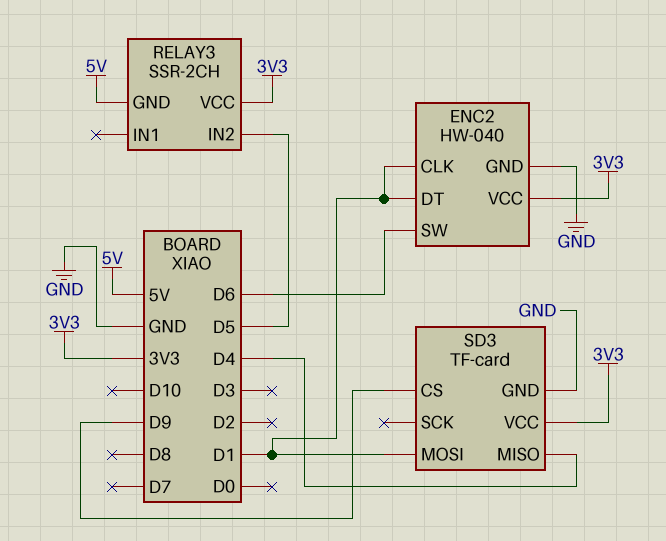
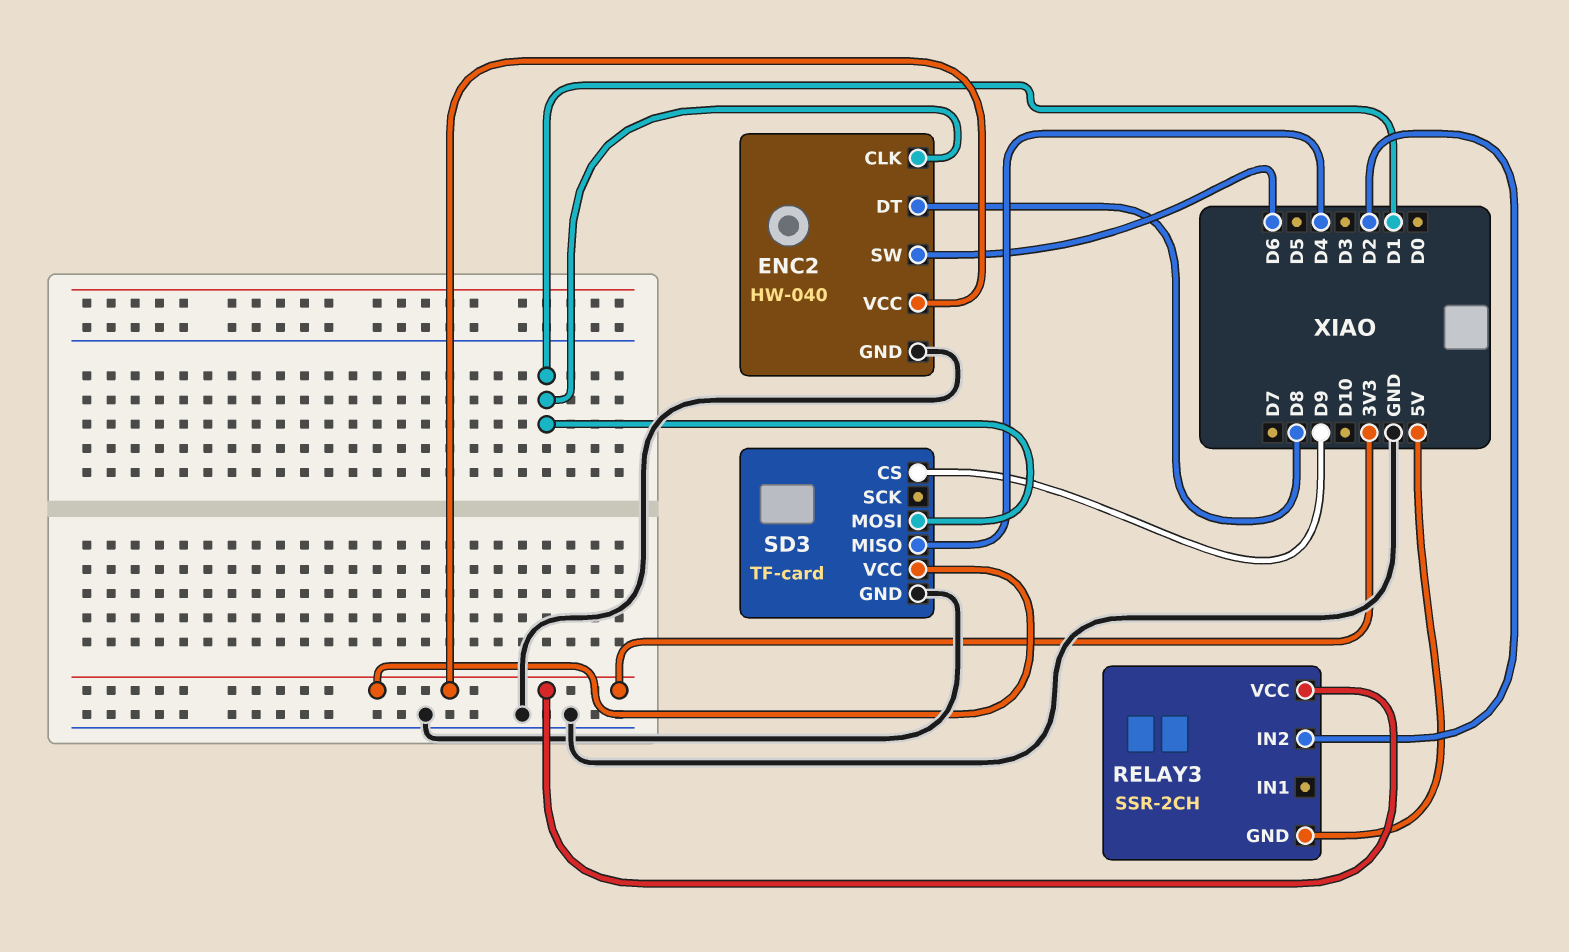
ENC2 pin DT: D1 -> D8
RELAY3 pin IN2: D5 -> D2

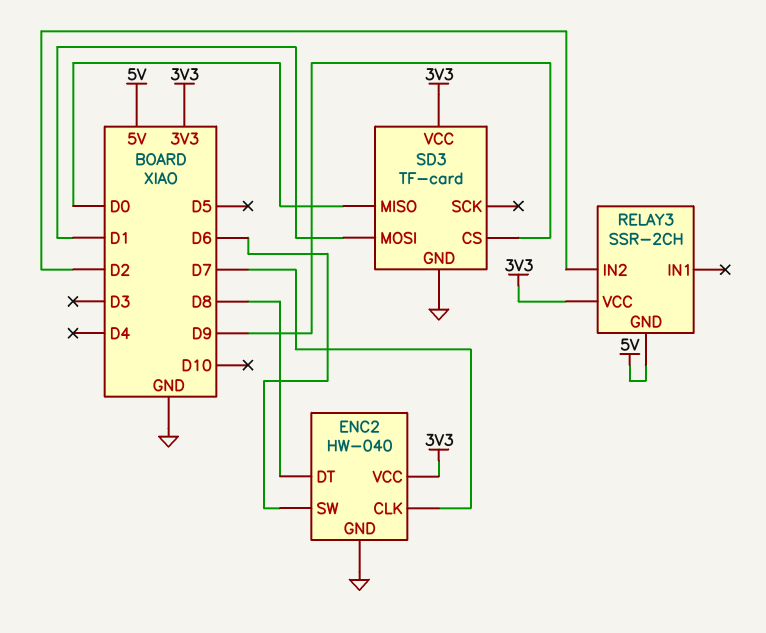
ENC2 pin CLK: D1 -> D7
SD3 pin MISO: D4 -> D0

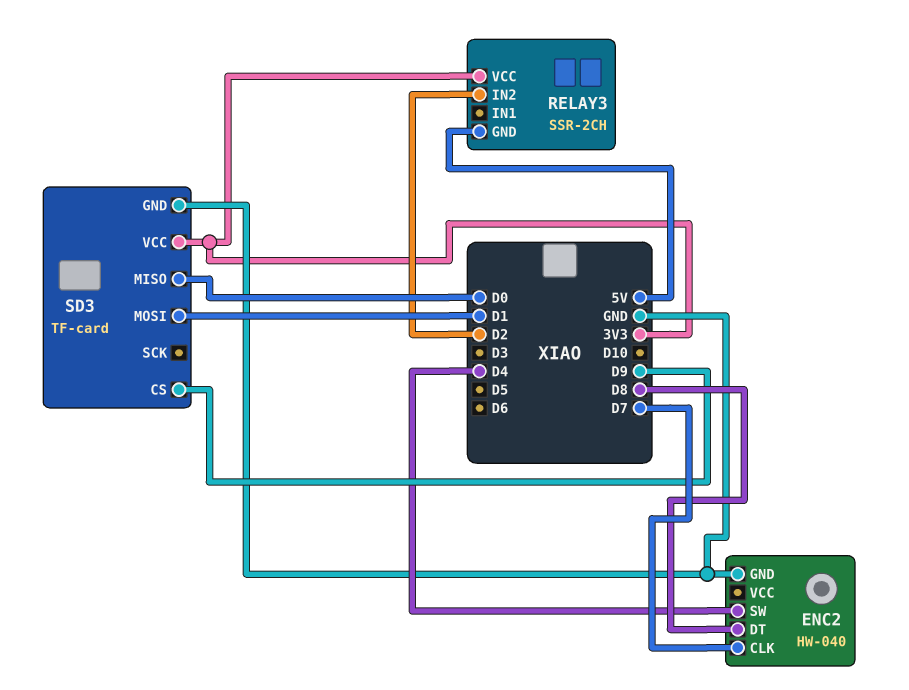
ENC2 pin SW: D6 -> D4
ENC2 pin VCC: 3V3 -> none

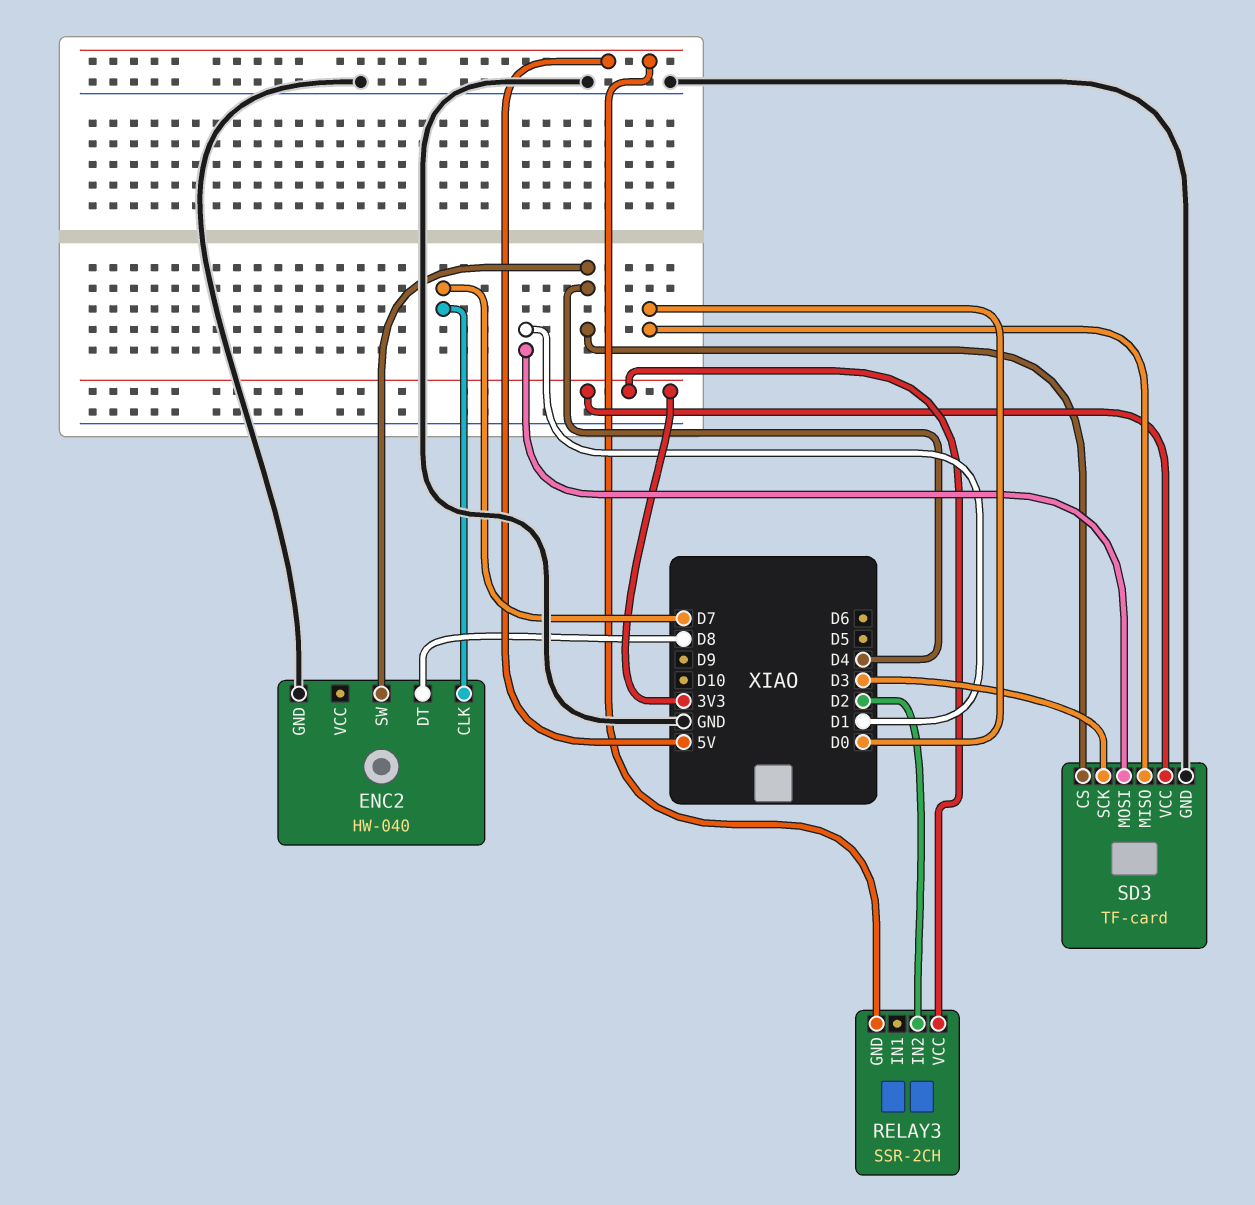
SD3 pin CS: D9 -> D4
SD3 pin SCK: none -> D3

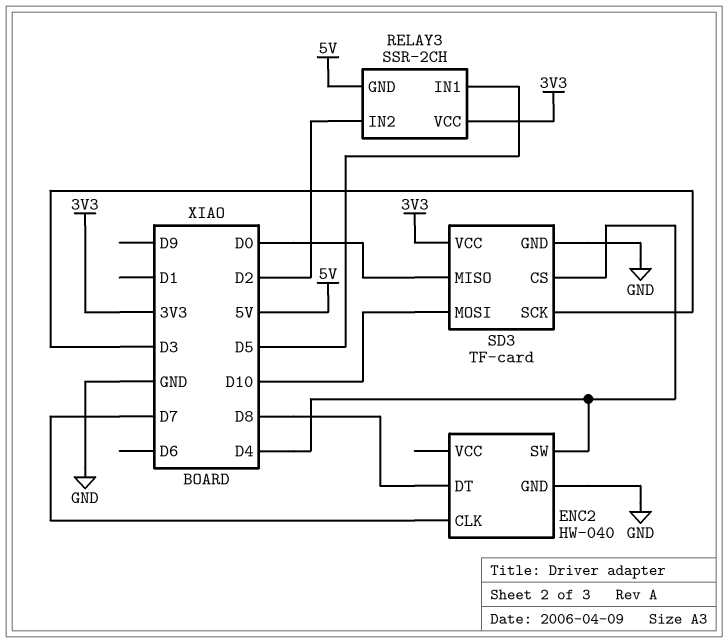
RELAY3 pin IN1: none -> D5
SD3 pin MOSI: D1 -> D10

